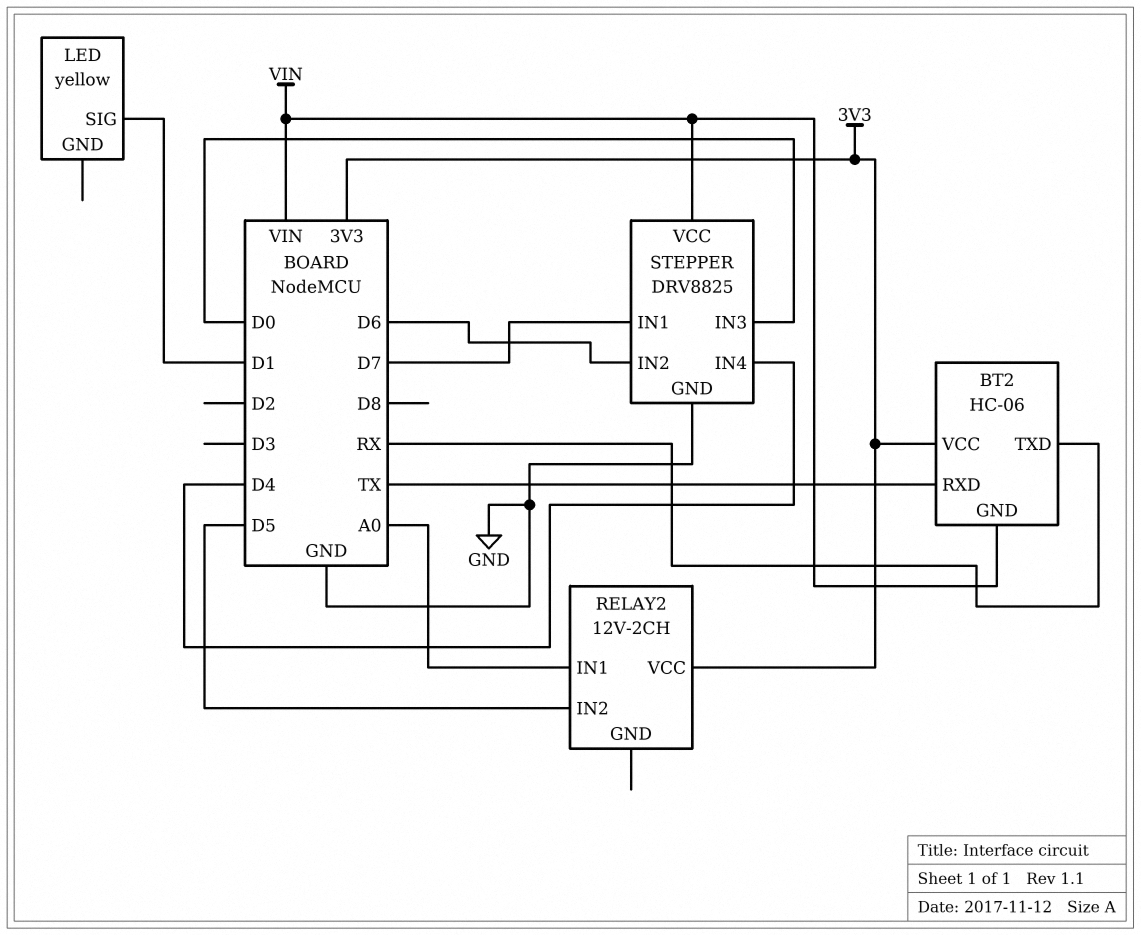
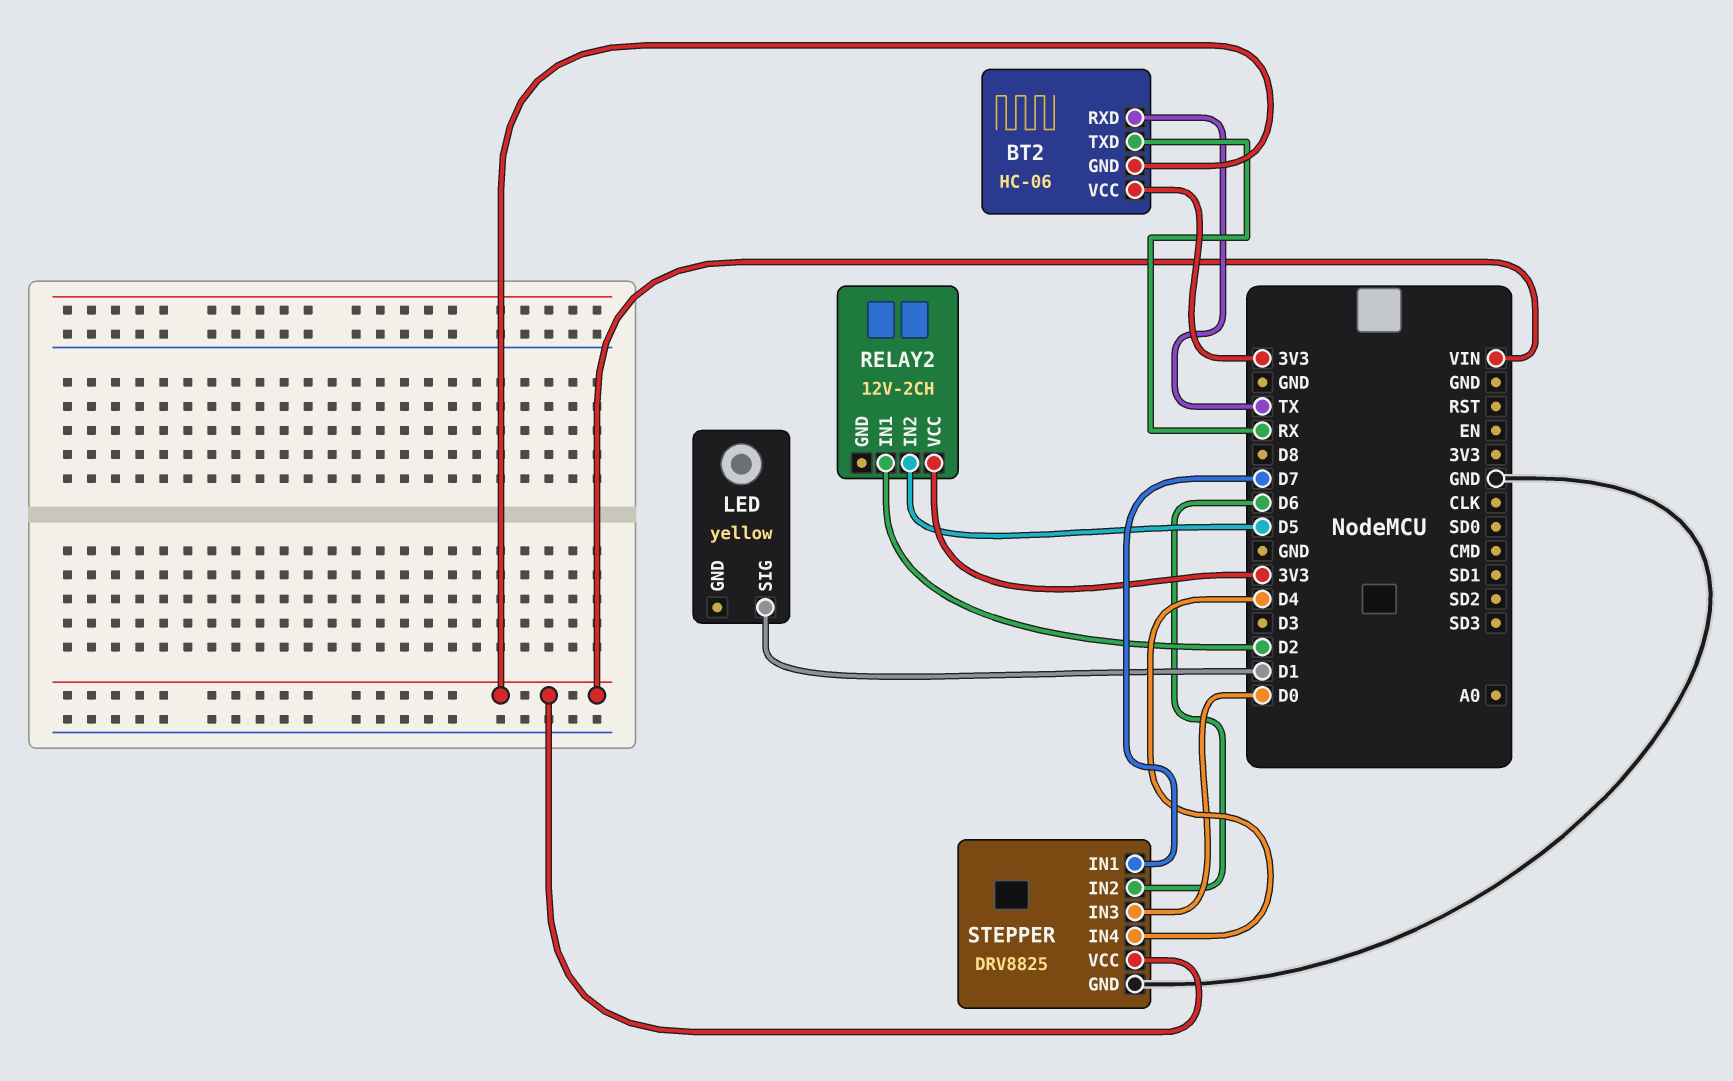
RELAY2 pin IN1: A0 -> D2

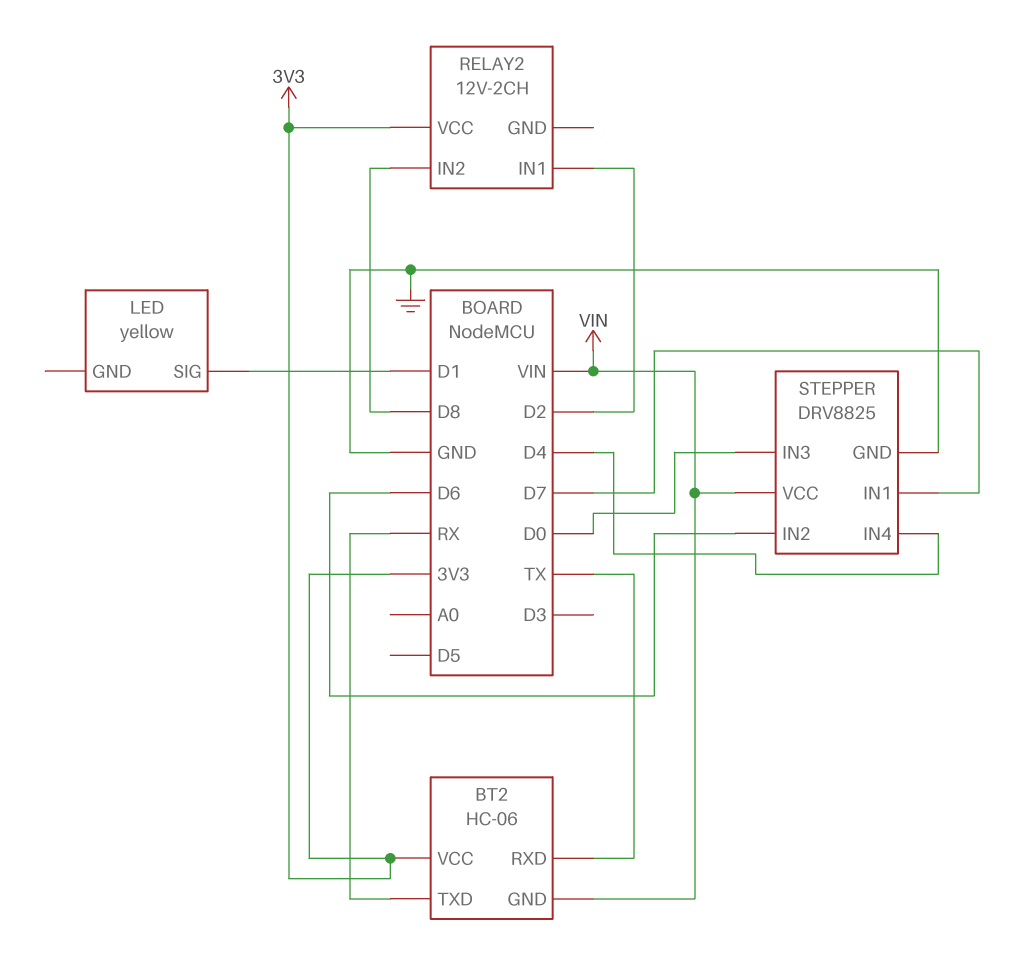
RELAY2 pin IN2: D5 -> D8

